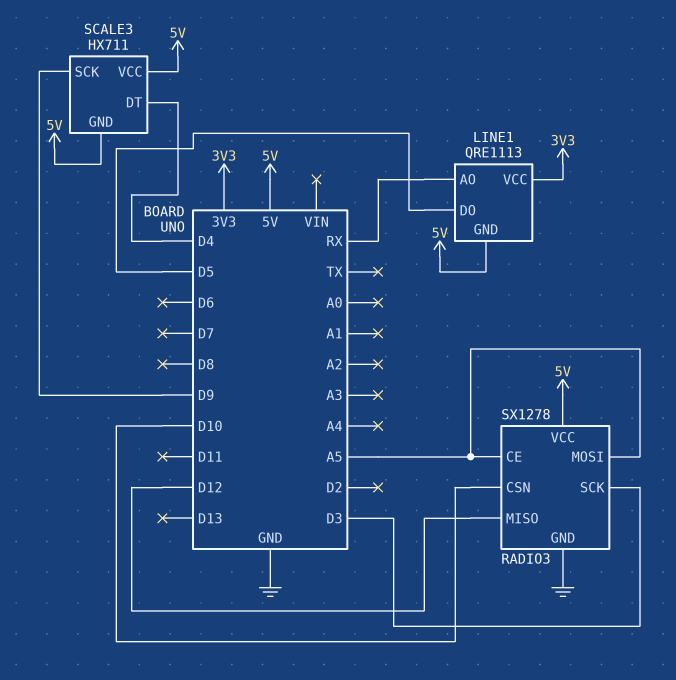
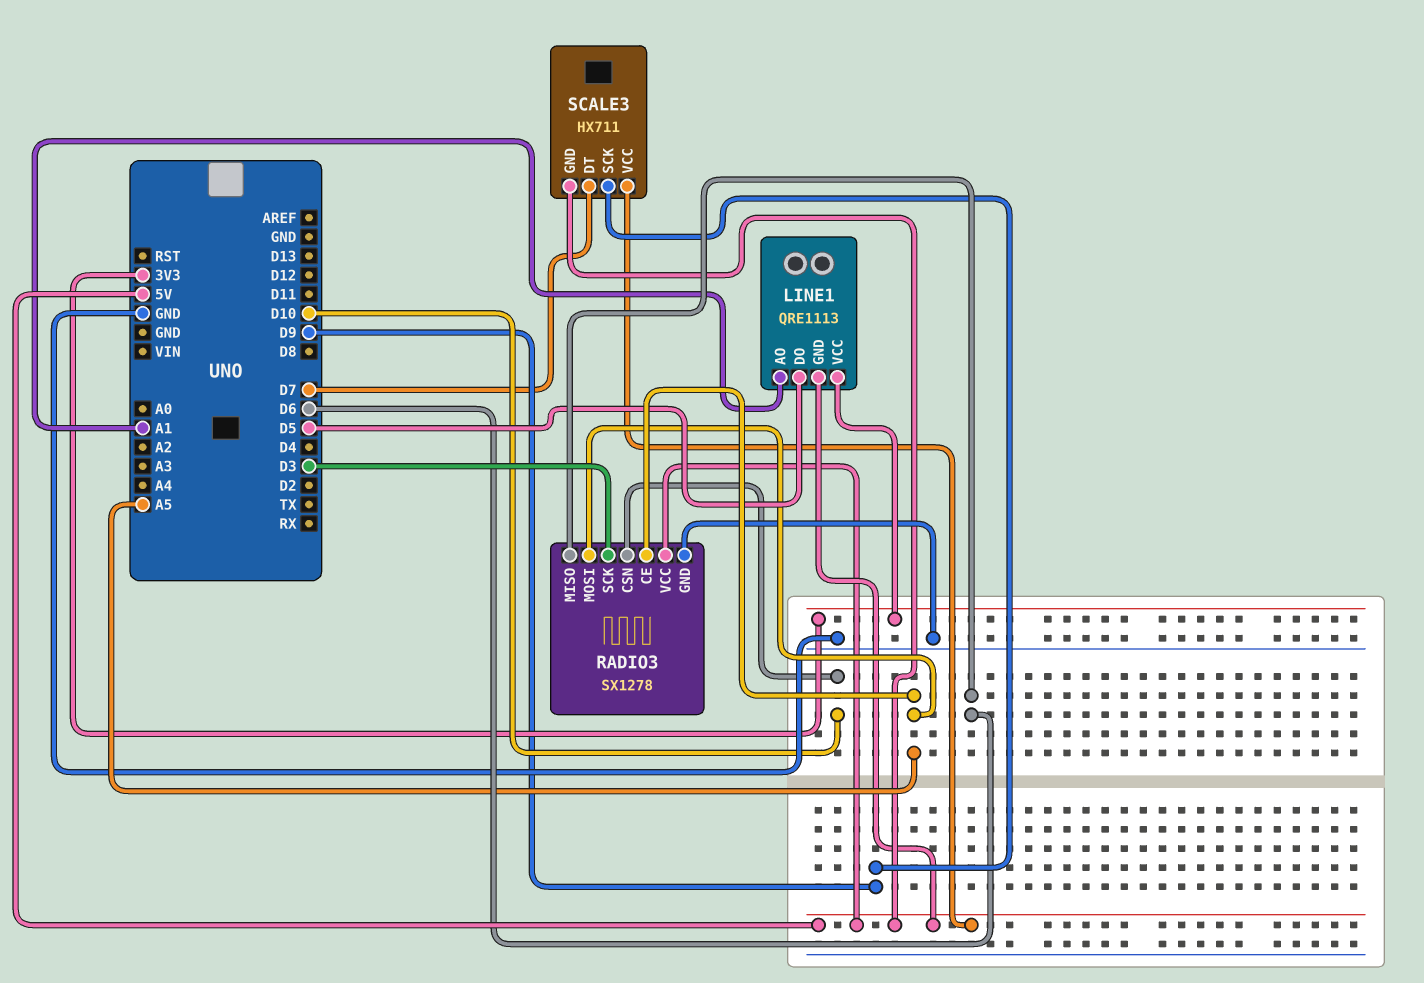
LINE1 pin AO: RX -> A1
RADIO3 pin MISO: D12 -> D6
SCALE3 pin DT: D4 -> D7

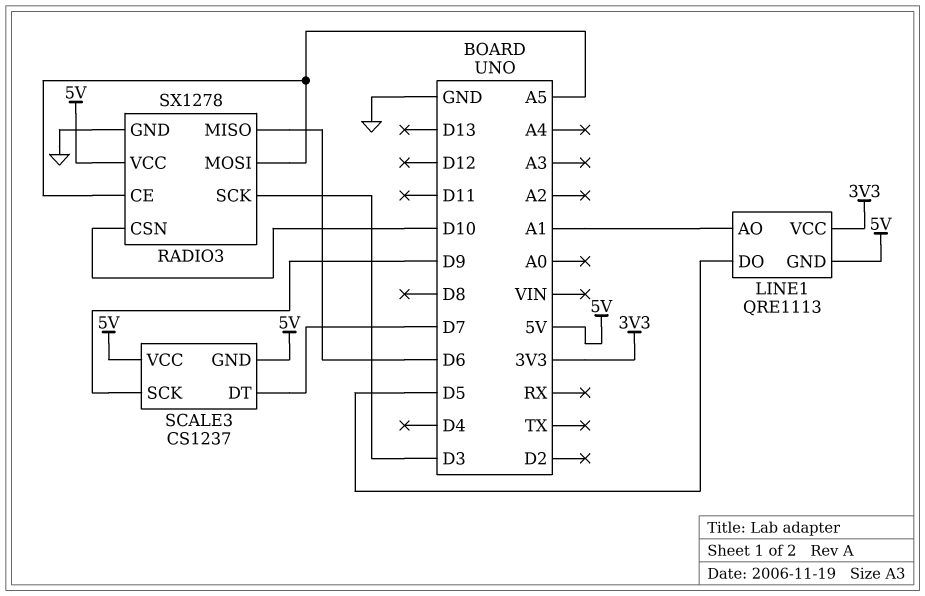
SCALE3: HX711 -> CS1237

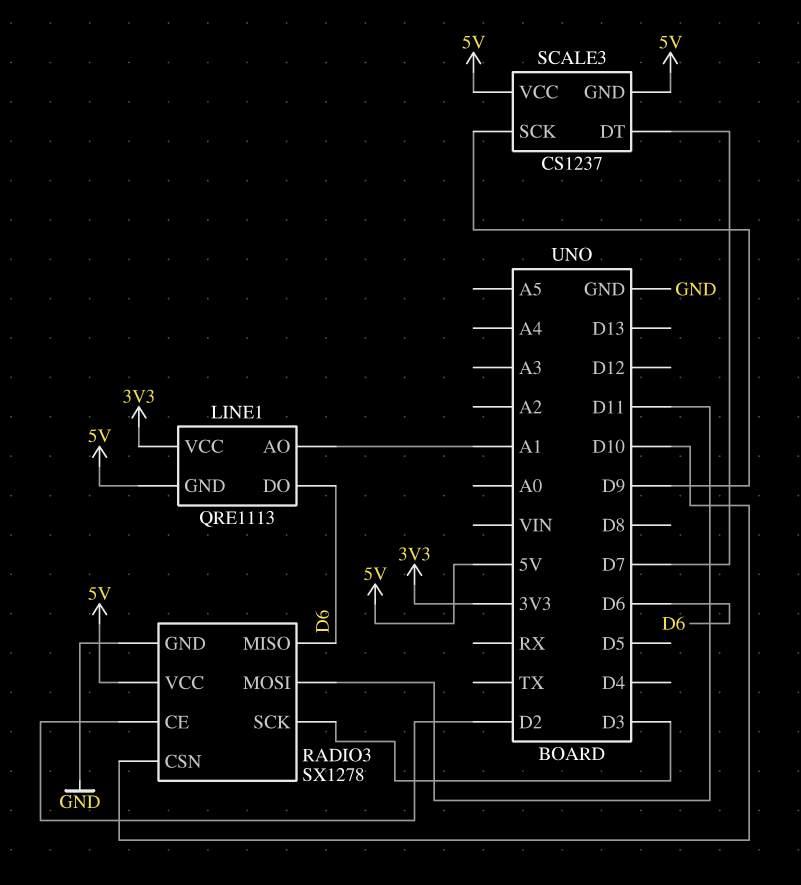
LINE1 pin DO: D5 -> D6
RADIO3 pin CE: A5 -> D2
RADIO3 pin MOSI: A5 -> D11

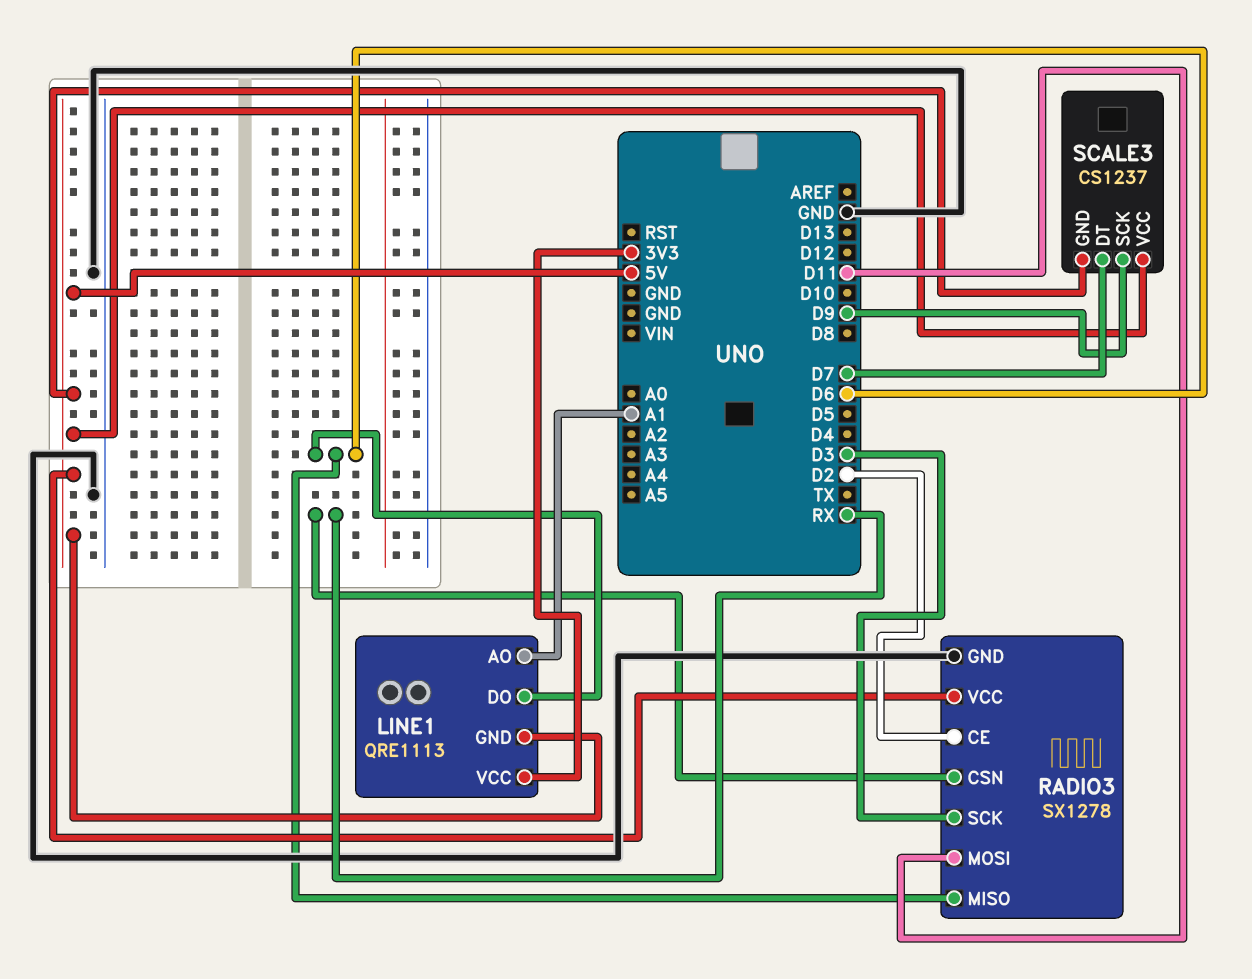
RADIO3 pin CSN: D10 -> RX

